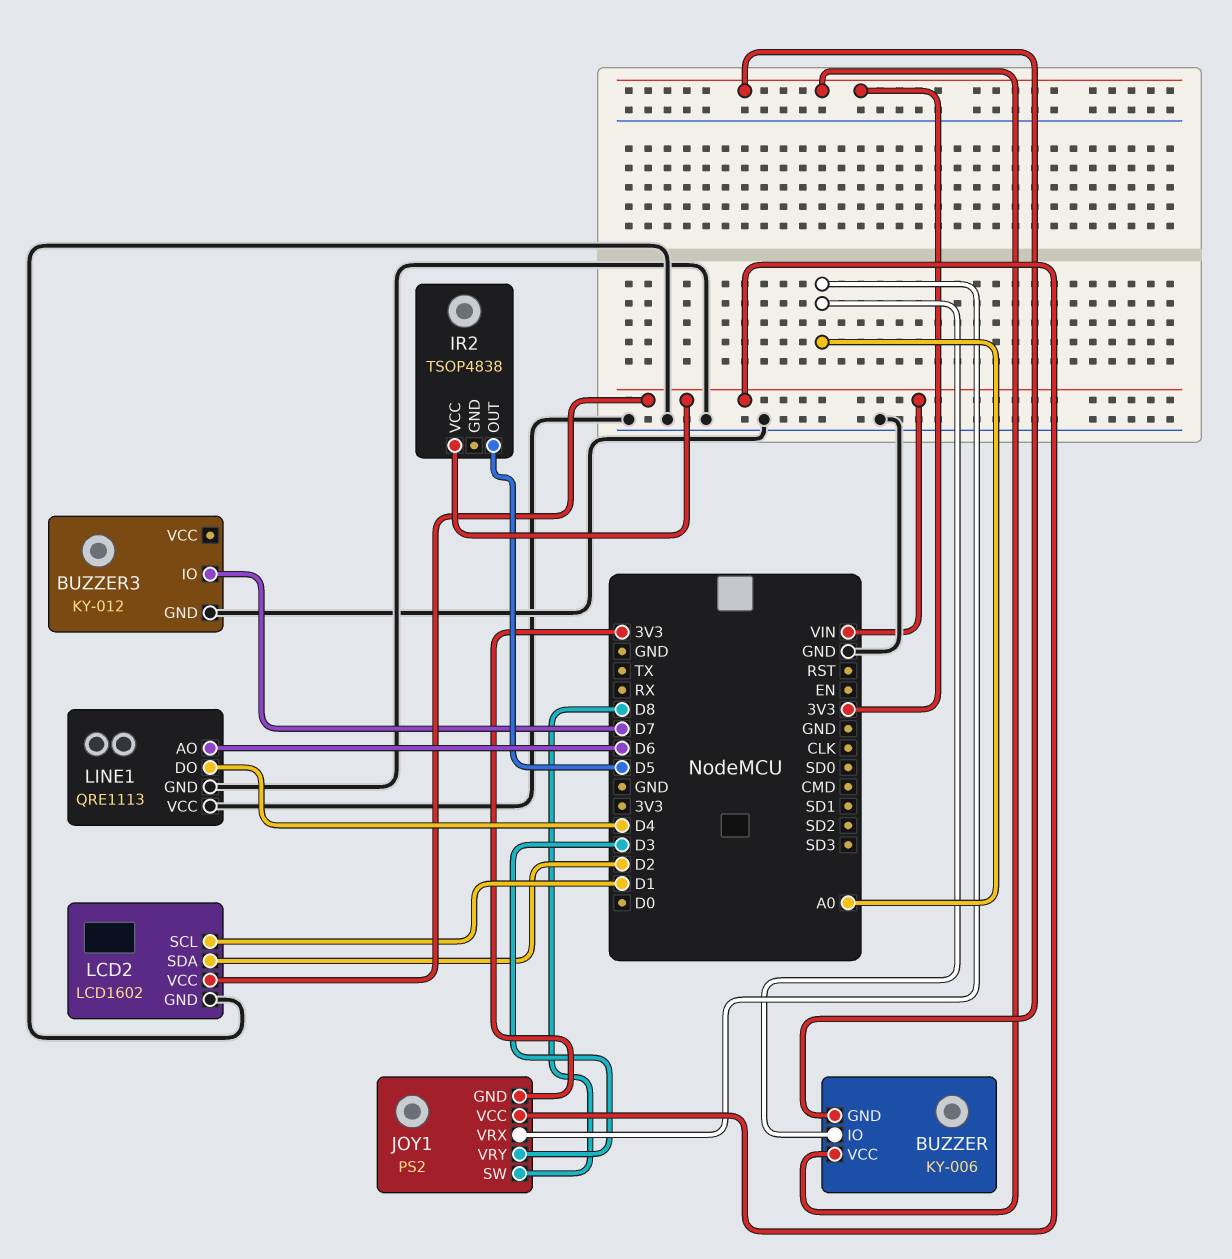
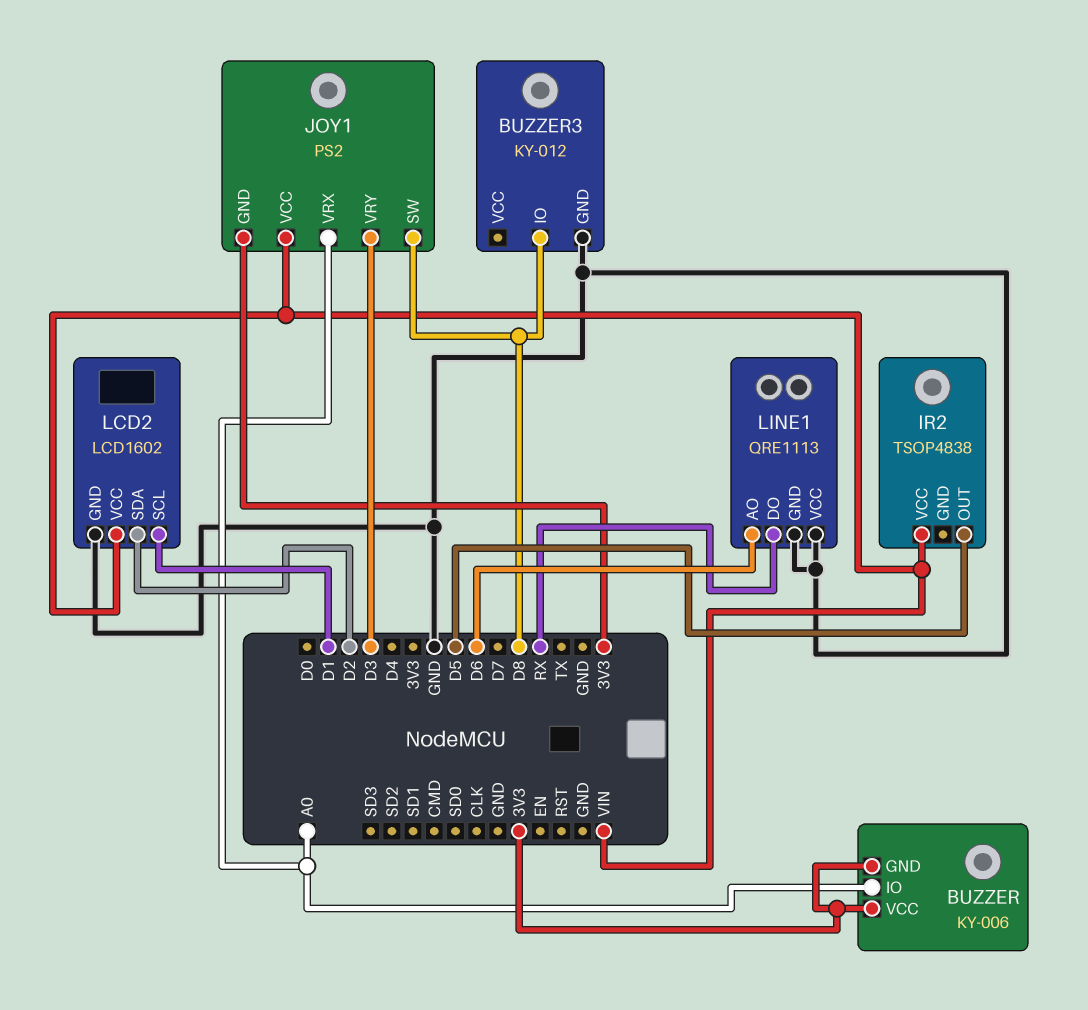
BUZZER3 pin IO: D7 -> D8
LINE1 pin DO: D4 -> RX

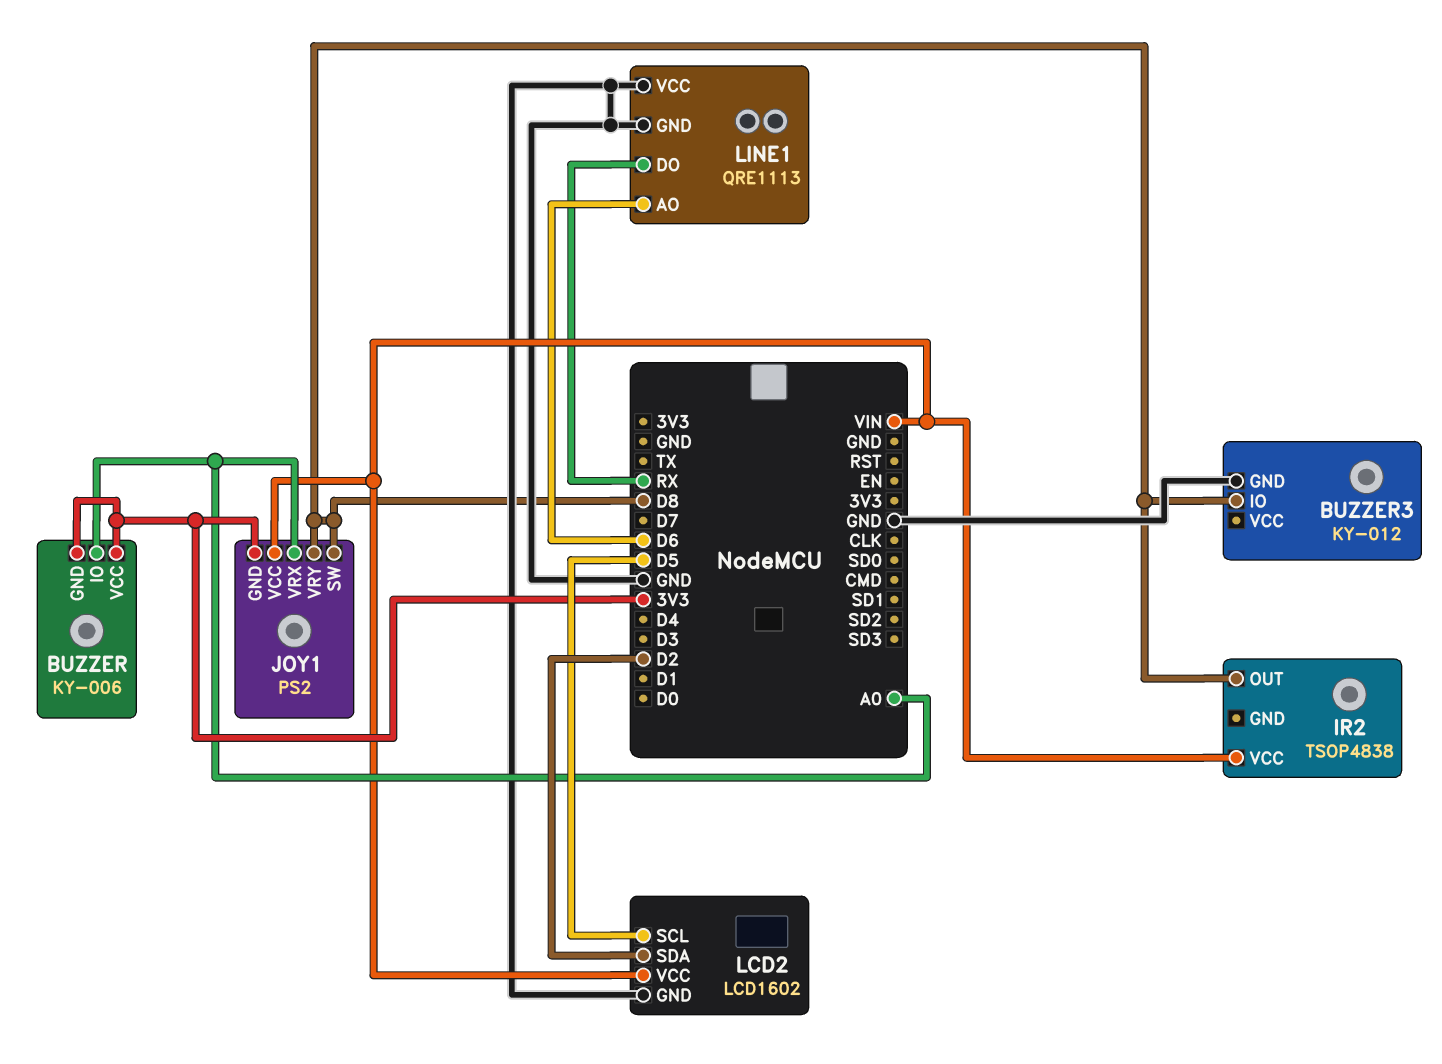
IR2 pin OUT: D5 -> D8
JOY1 pin VRY: D3 -> D8
LCD2 pin SCL: D1 -> D5

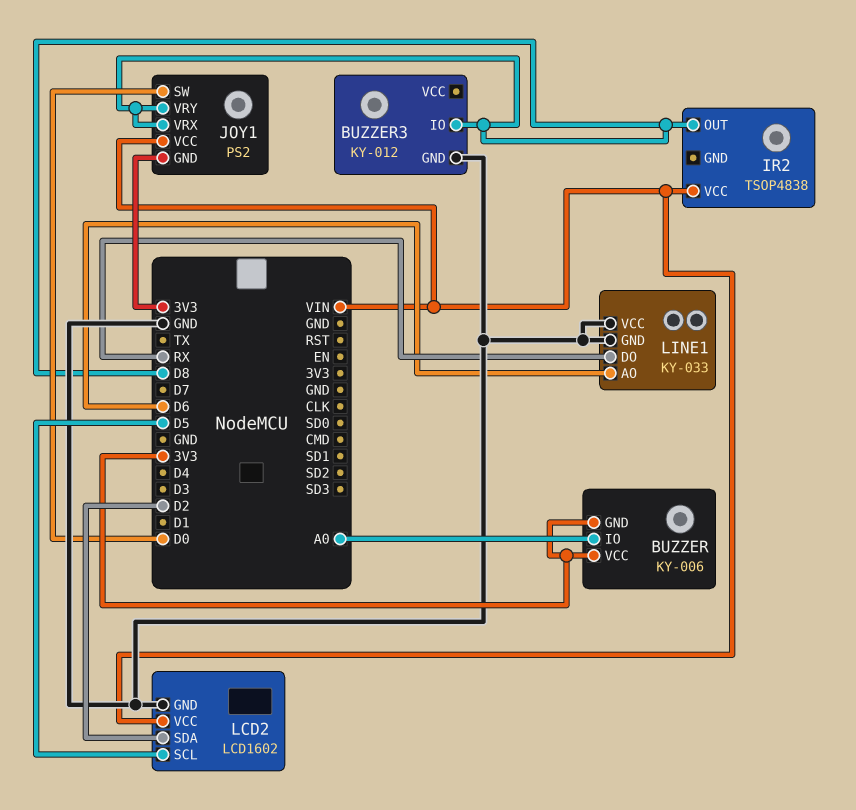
JOY1 pin SW: D8 -> D0
JOY1 pin VRX: A0 -> D8
LINE1: QRE1113 -> KY-033

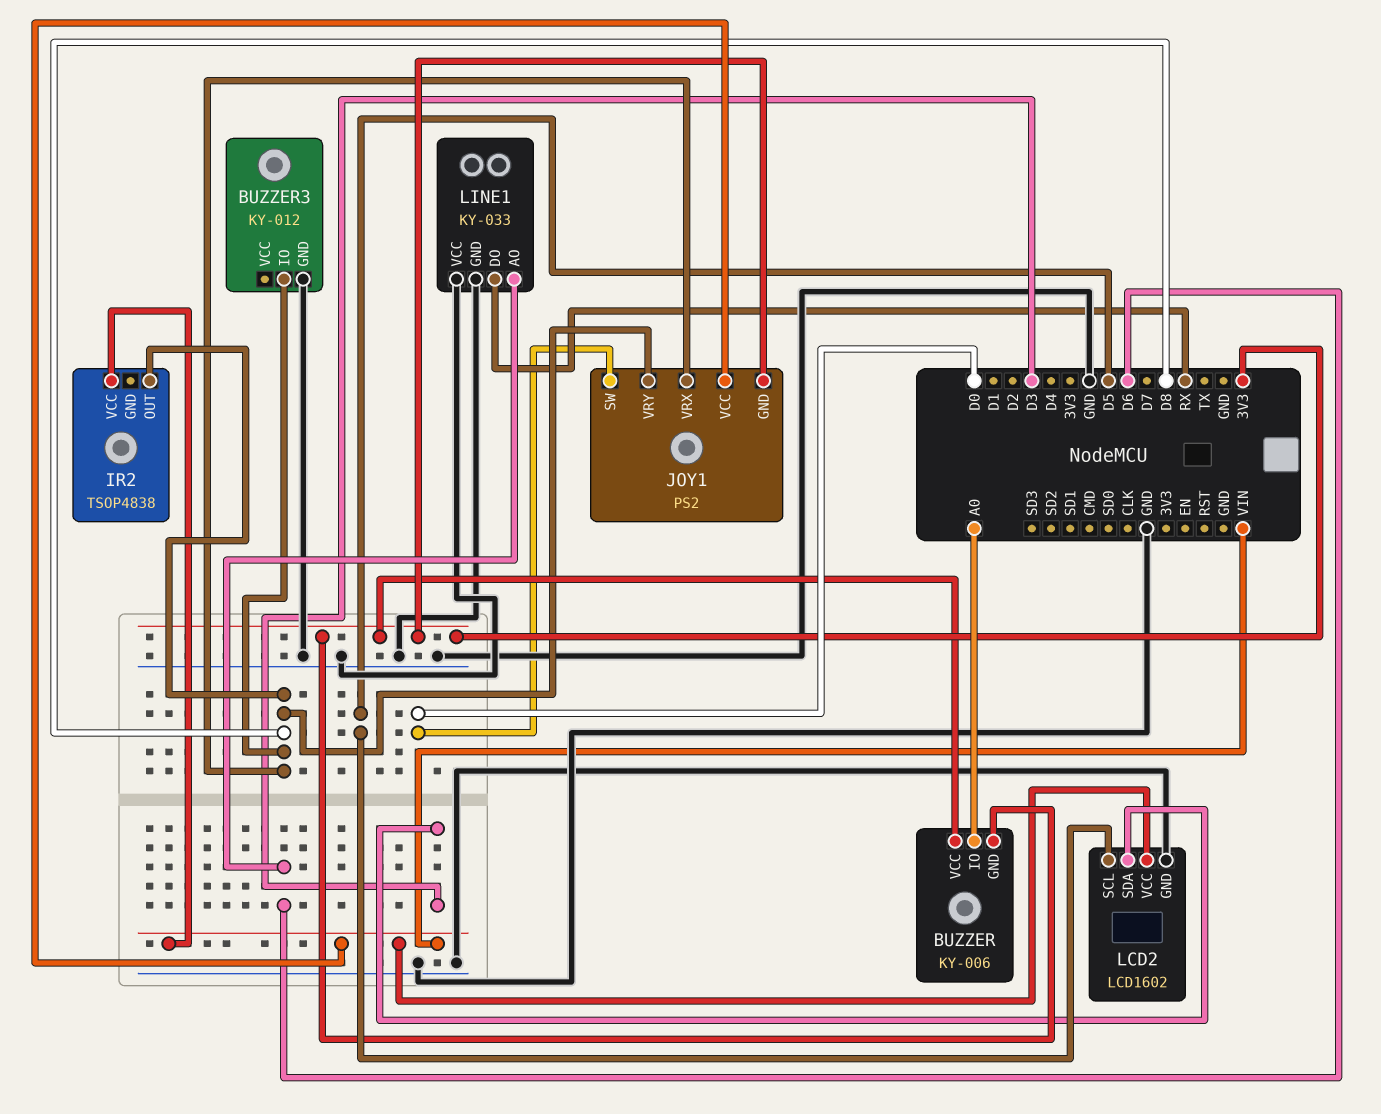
LCD2 pin SDA: D2 -> D3

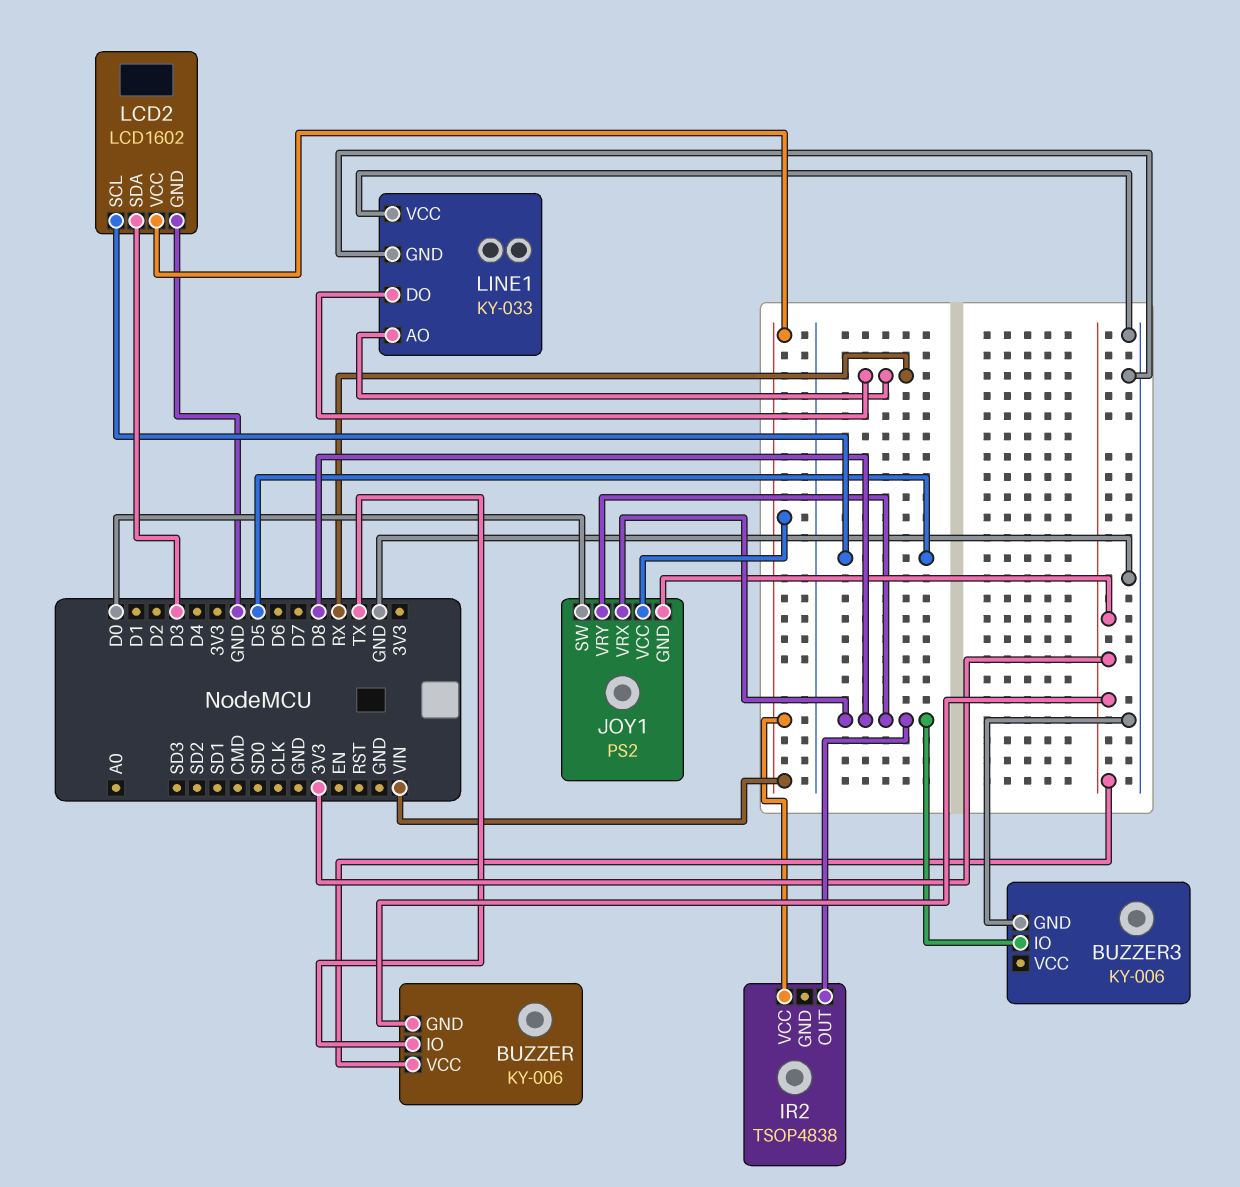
BUZZER pin IO: A0 -> TX
BUZZER3: KY-012 -> KY-006
LINE1 pin AO: D6 -> RX

